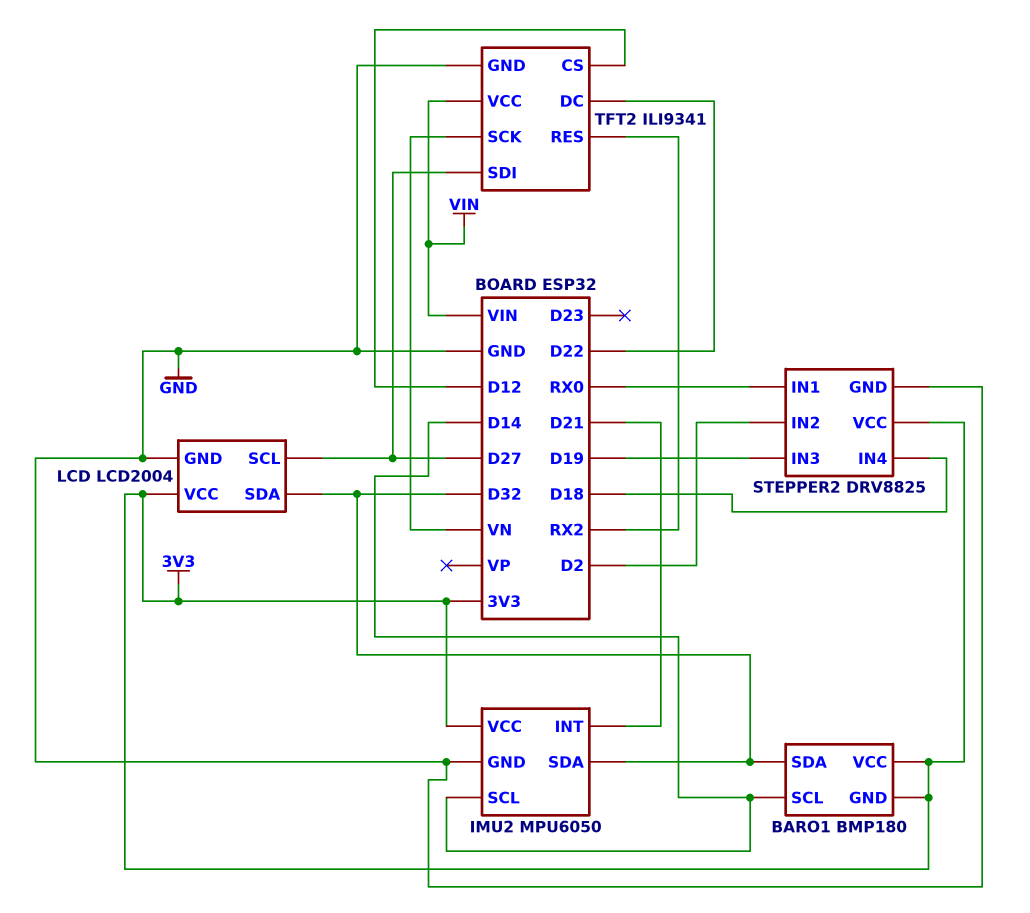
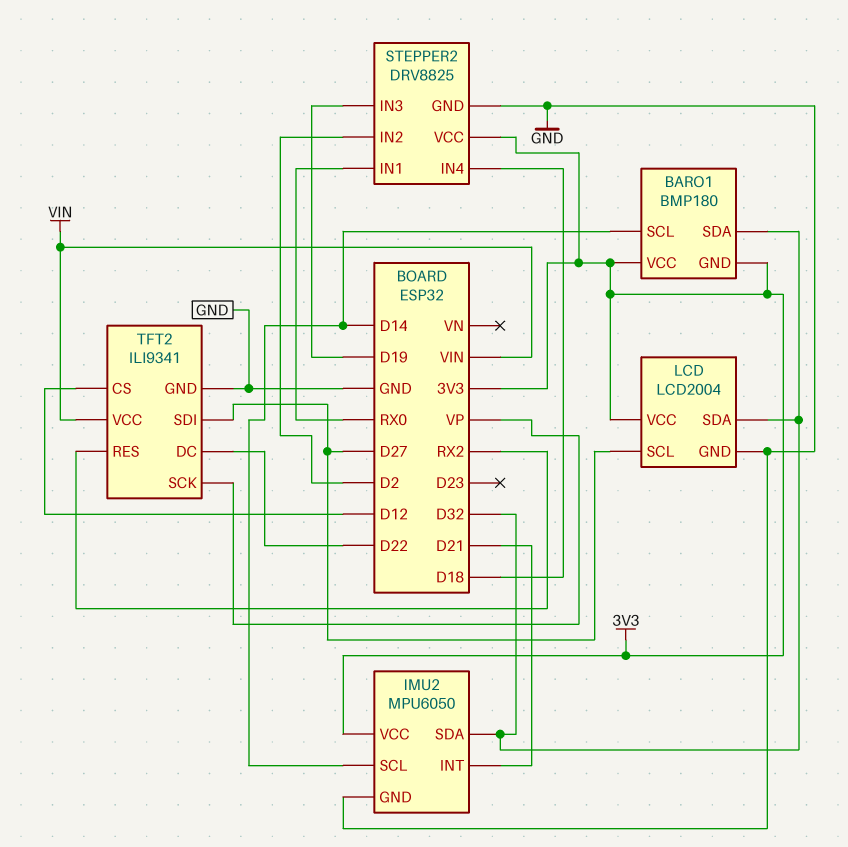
TFT2 pin SCK: VN -> VP

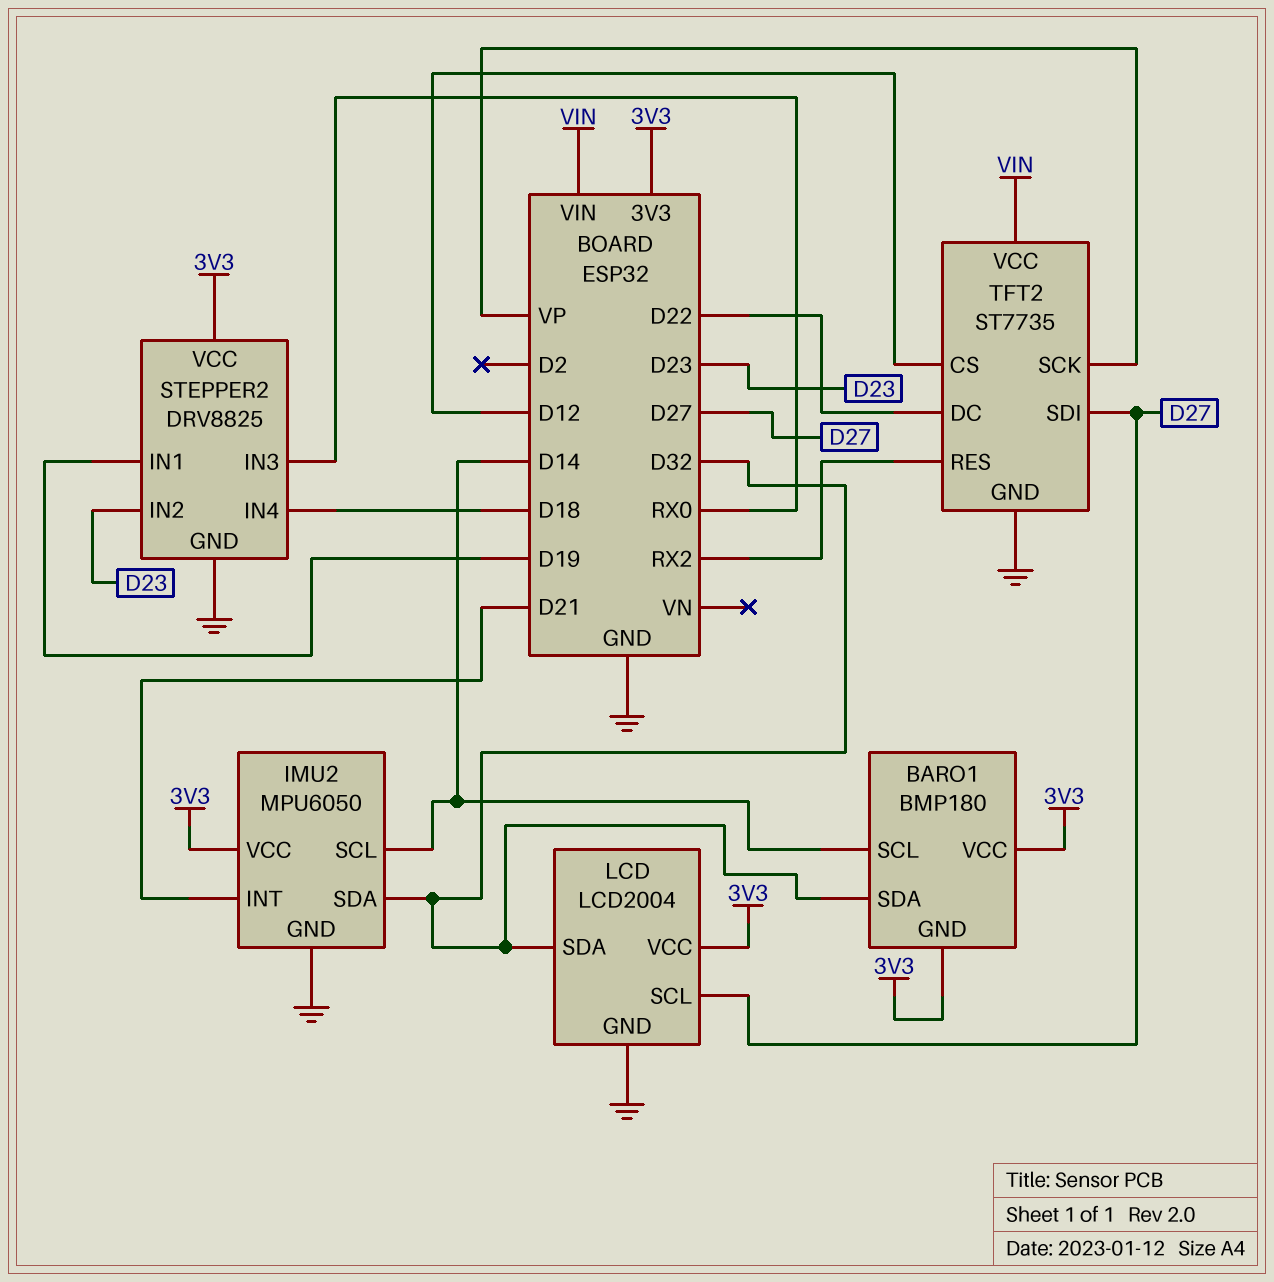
STEPPER2 pin IN1: RX0 -> D19
STEPPER2 pin IN2: D2 -> D23
STEPPER2 pin IN3: D19 -> RX0
TFT2: ILI9341 -> ST7735

